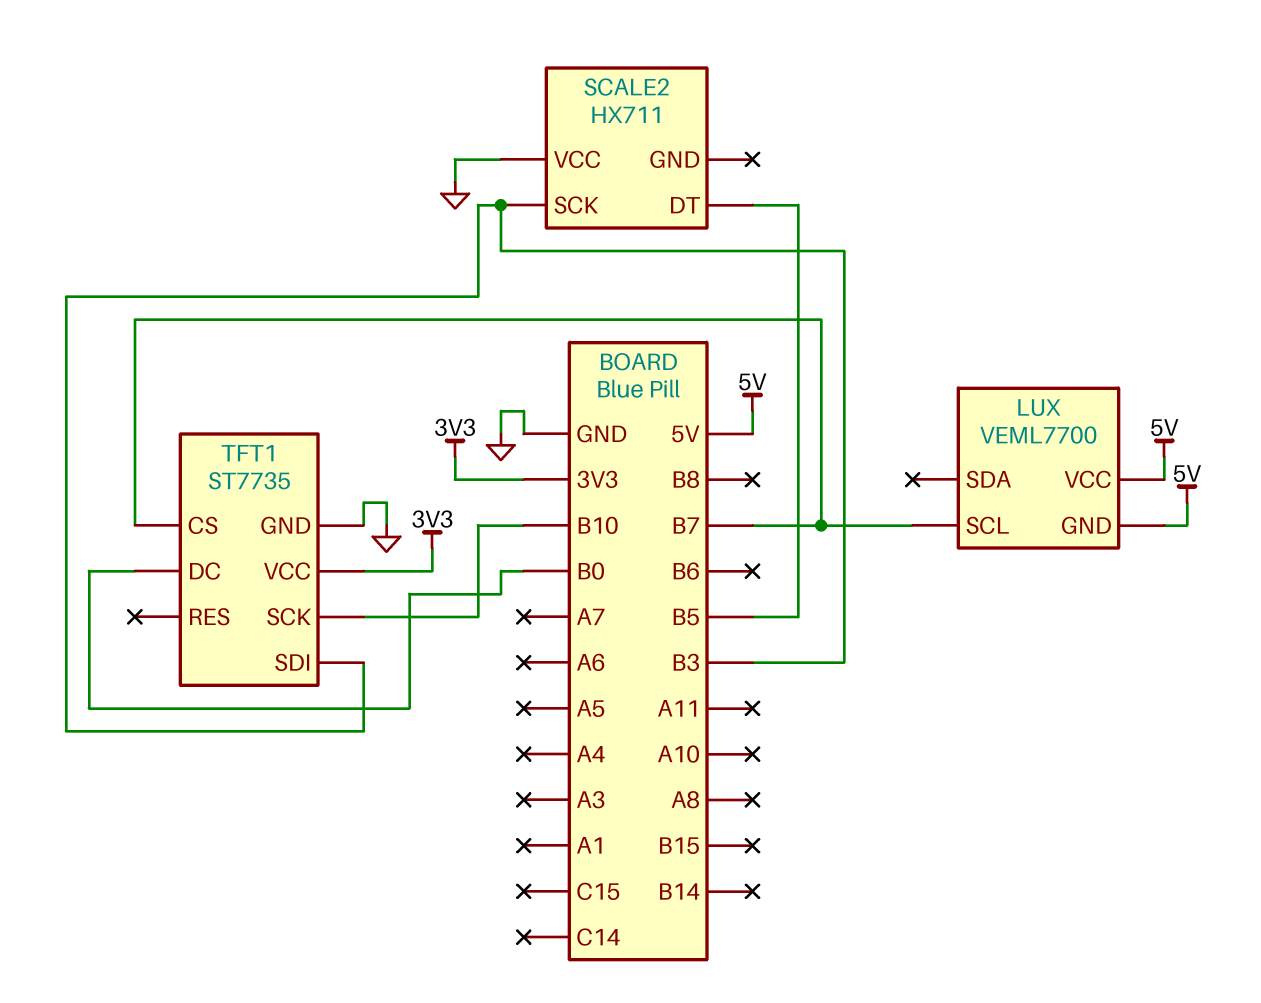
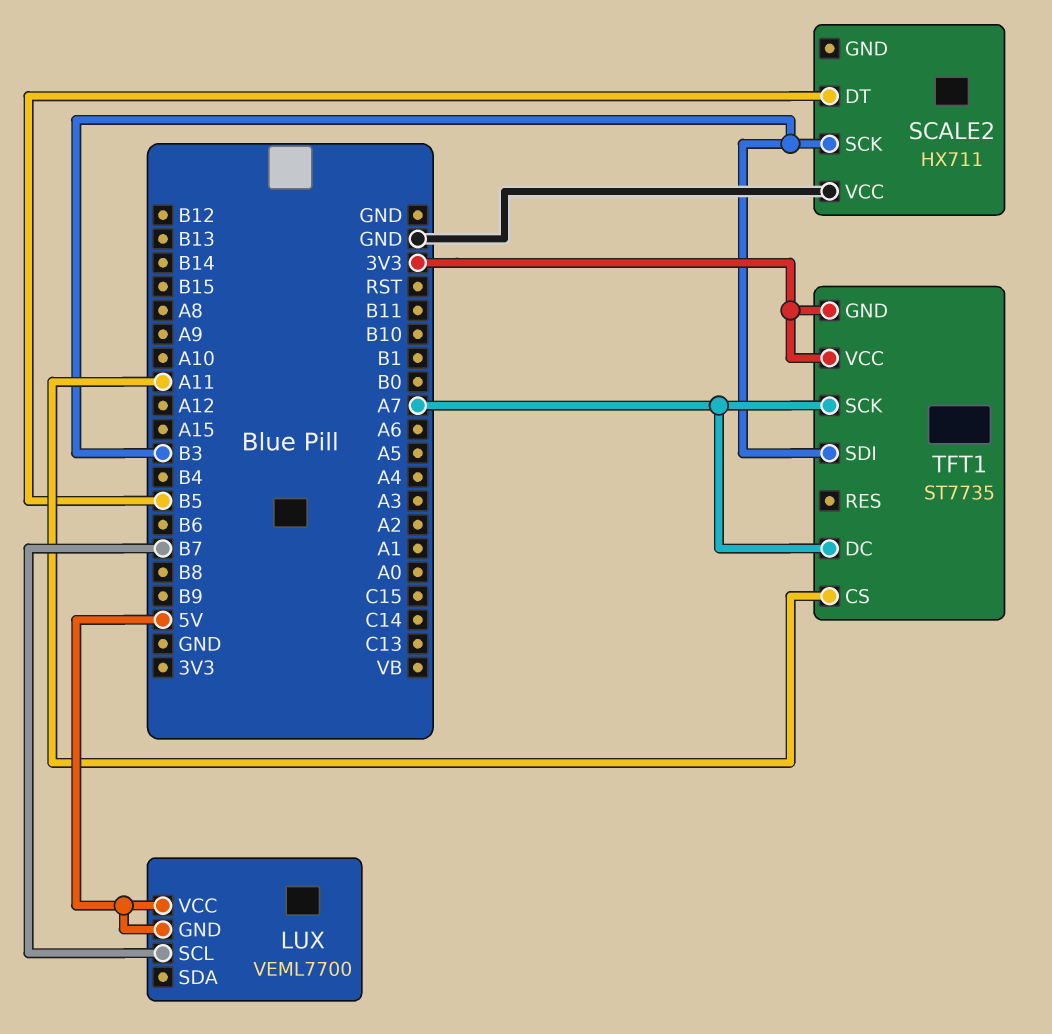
TFT1 pin CS: B7 -> A11
TFT1 pin DC: B0 -> A7
TFT1 pin GND: GND -> 3V3
TFT1 pin SCK: B10 -> A7

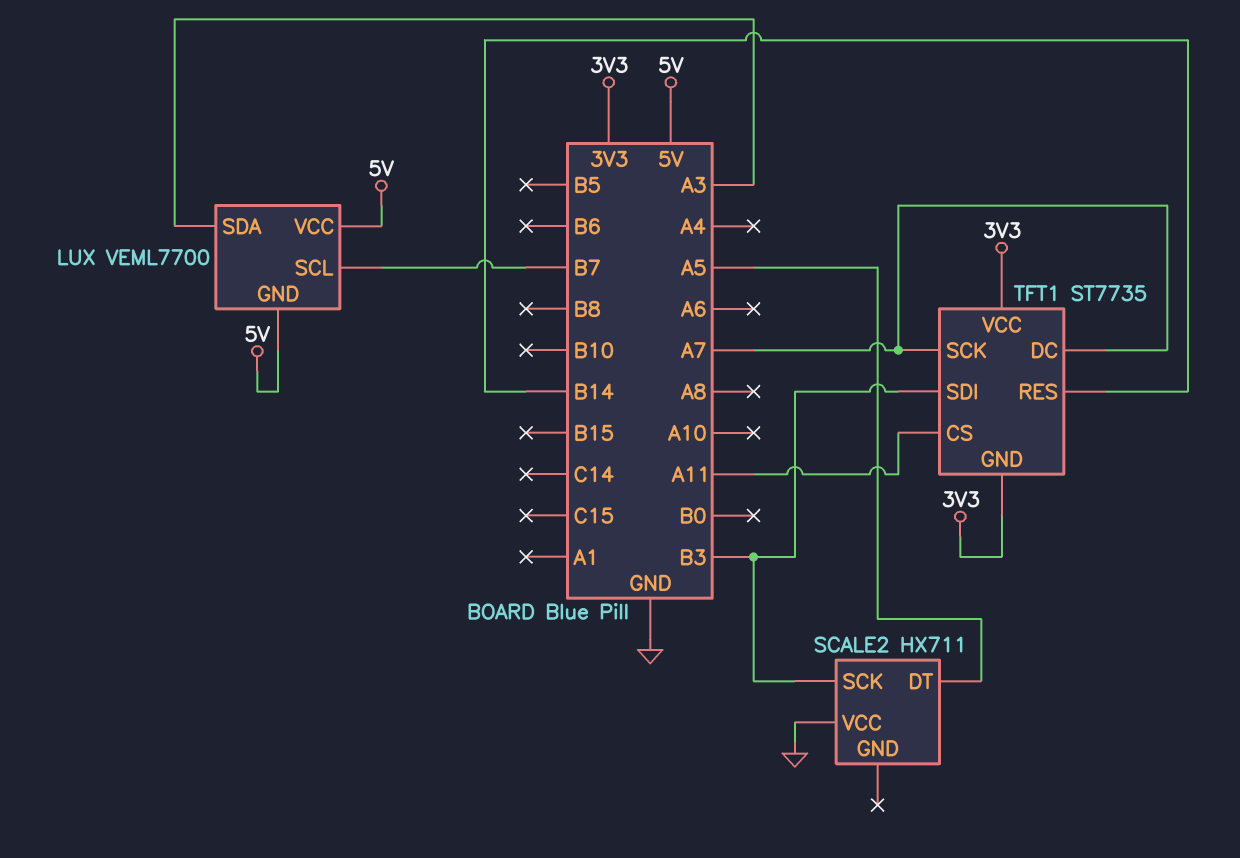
LUX pin SDA: none -> A3
SCALE2 pin DT: B5 -> A5
TFT1 pin RES: none -> B14

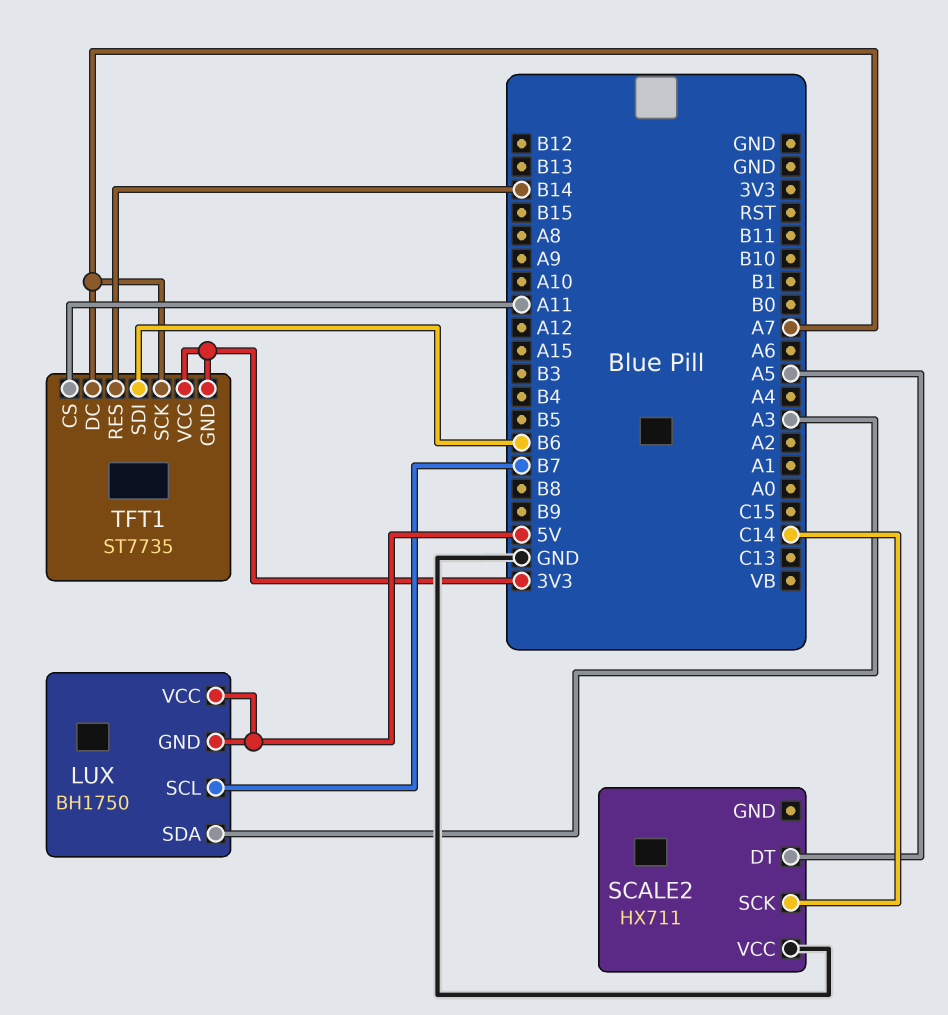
LUX: VEML7700 -> BH1750
SCALE2 pin SCK: B3 -> C14
TFT1 pin SDI: B3 -> B6

